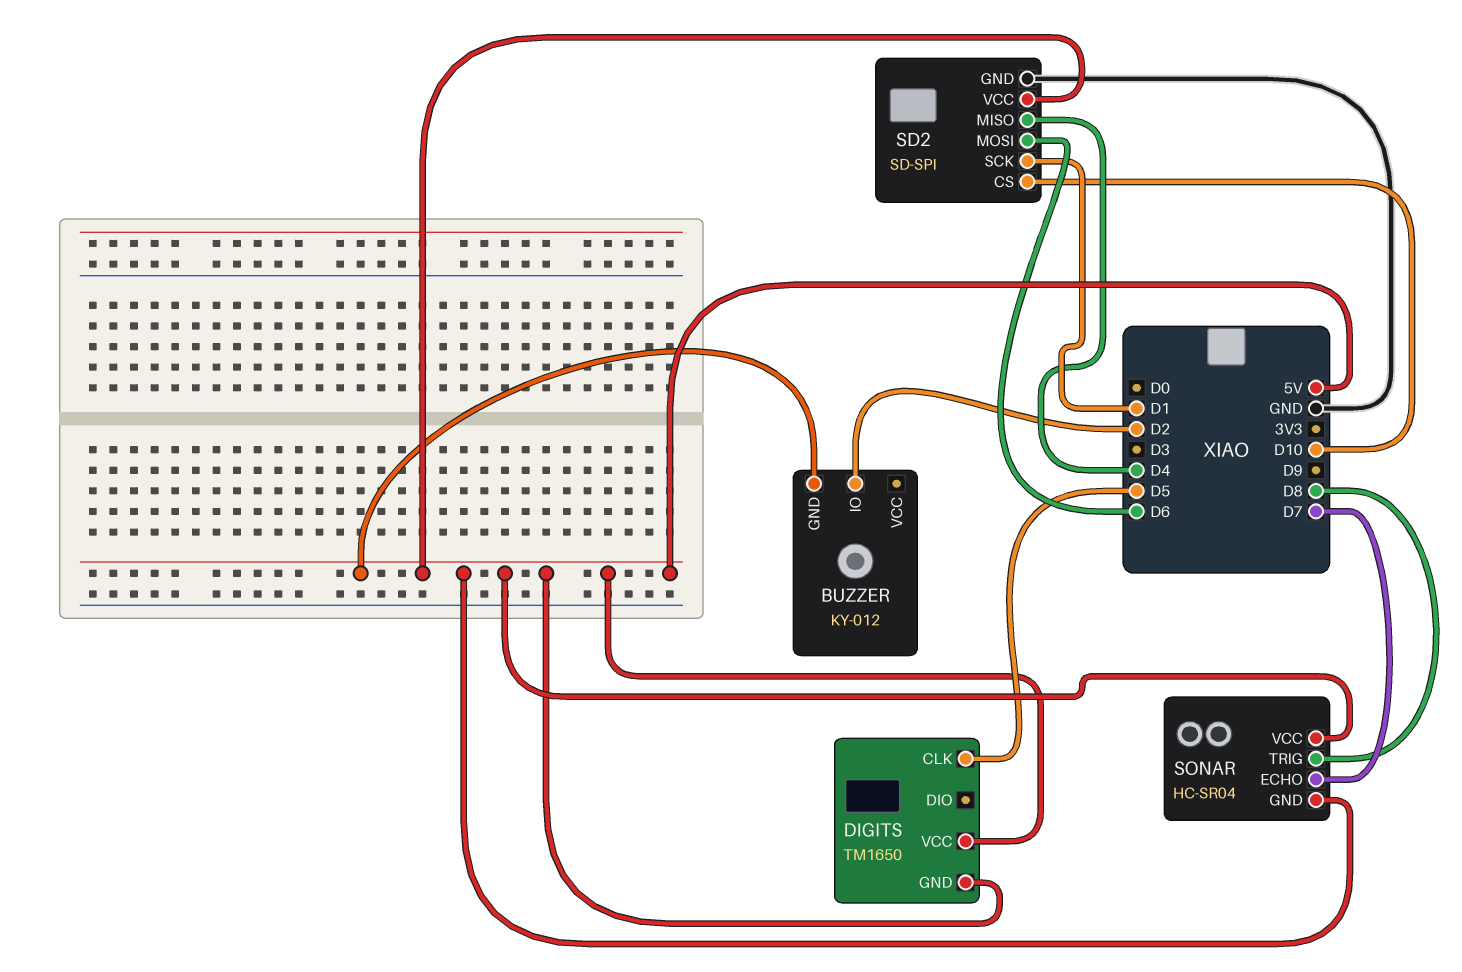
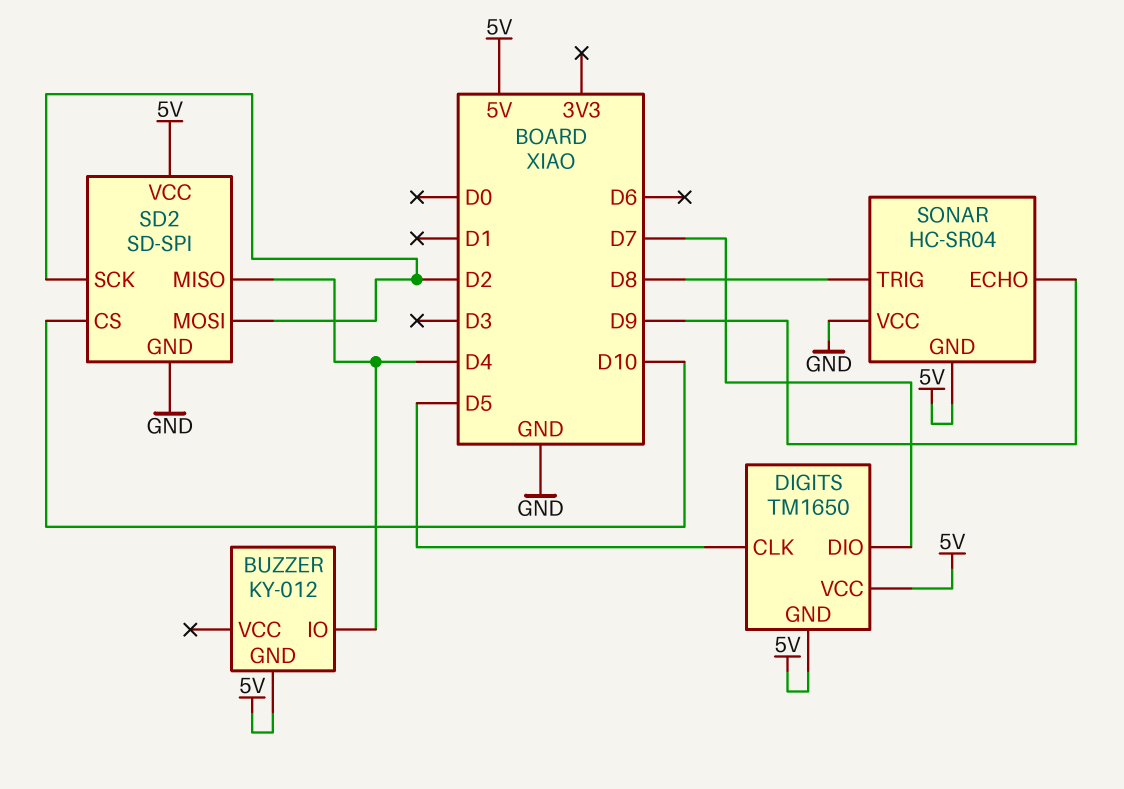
BUZZER pin IO: D2 -> D4
DIGITS pin DIO: none -> D7
SD2 pin MOSI: D6 -> D2
SD2 pin SCK: D1 -> D2
SONAR pin ECHO: D7 -> D9
SONAR pin VCC: 5V -> GND

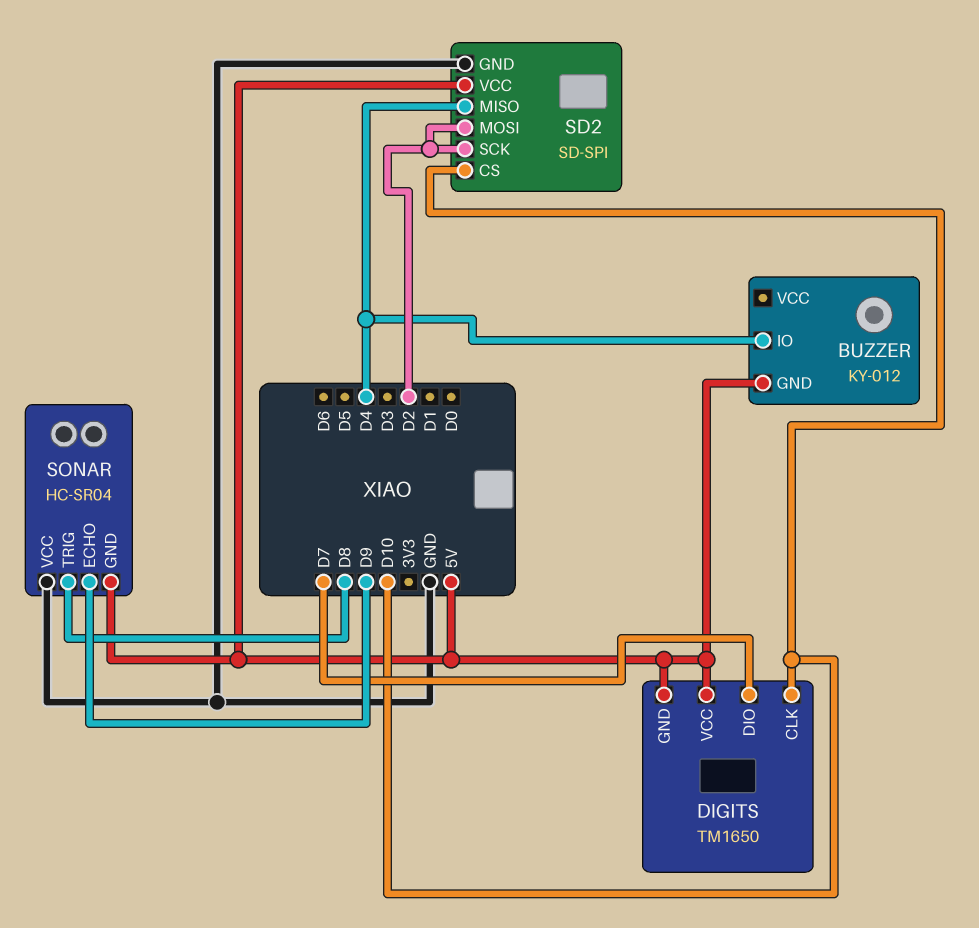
DIGITS pin CLK: D5 -> D10

